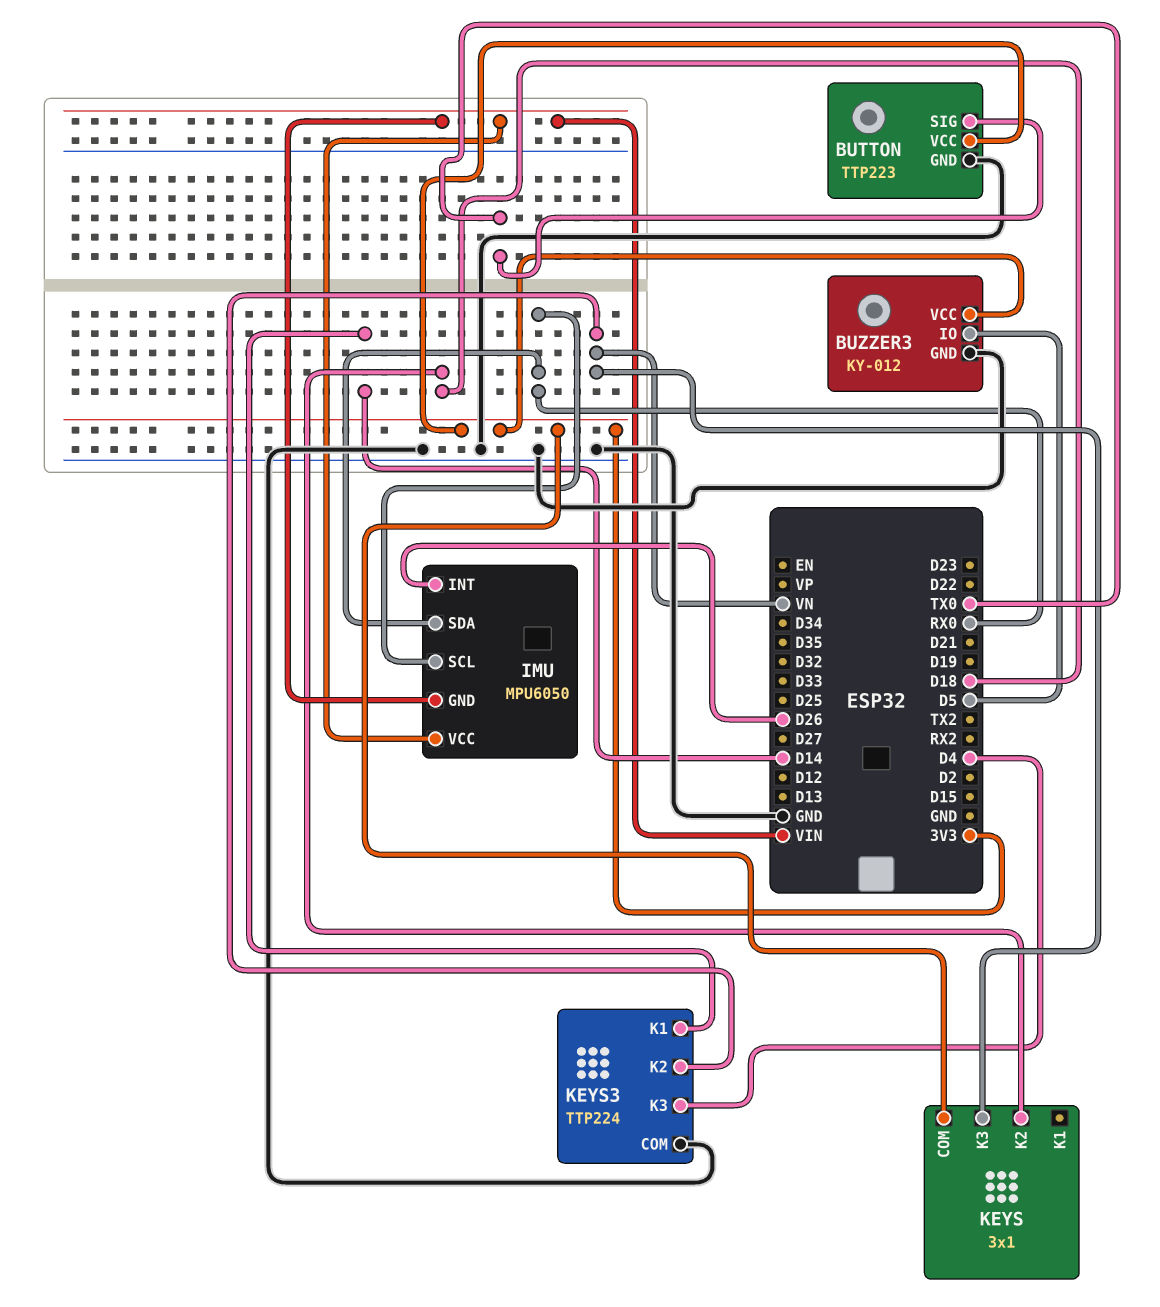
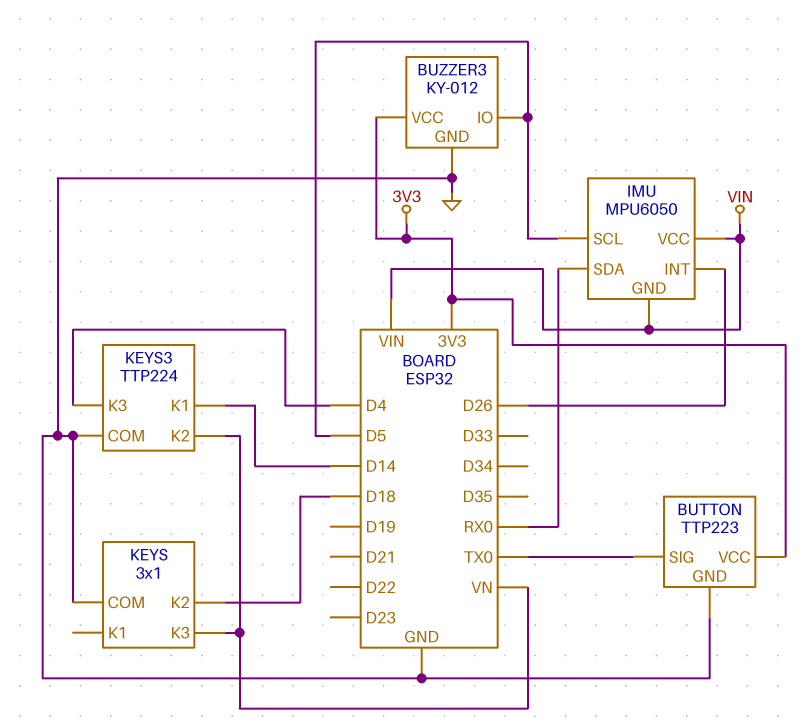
IMU pin SCL: RX0 -> D5
KEYS pin COM: 3V3 -> GND

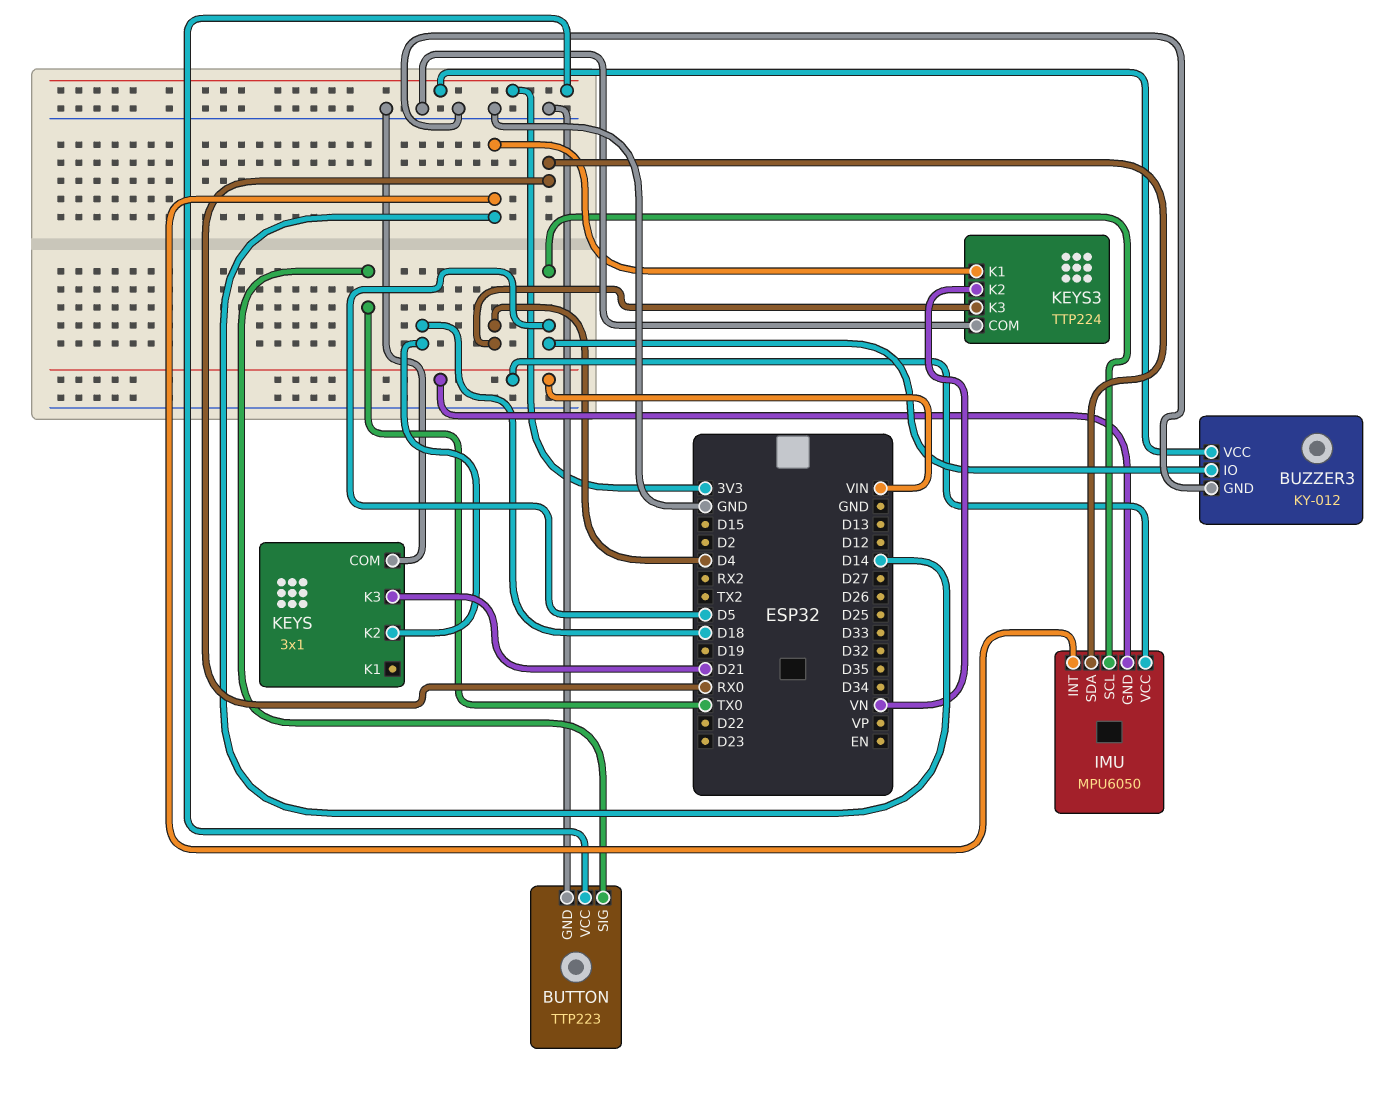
IMU pin INT: D26 -> D14
KEYS pin K3: VN -> D21

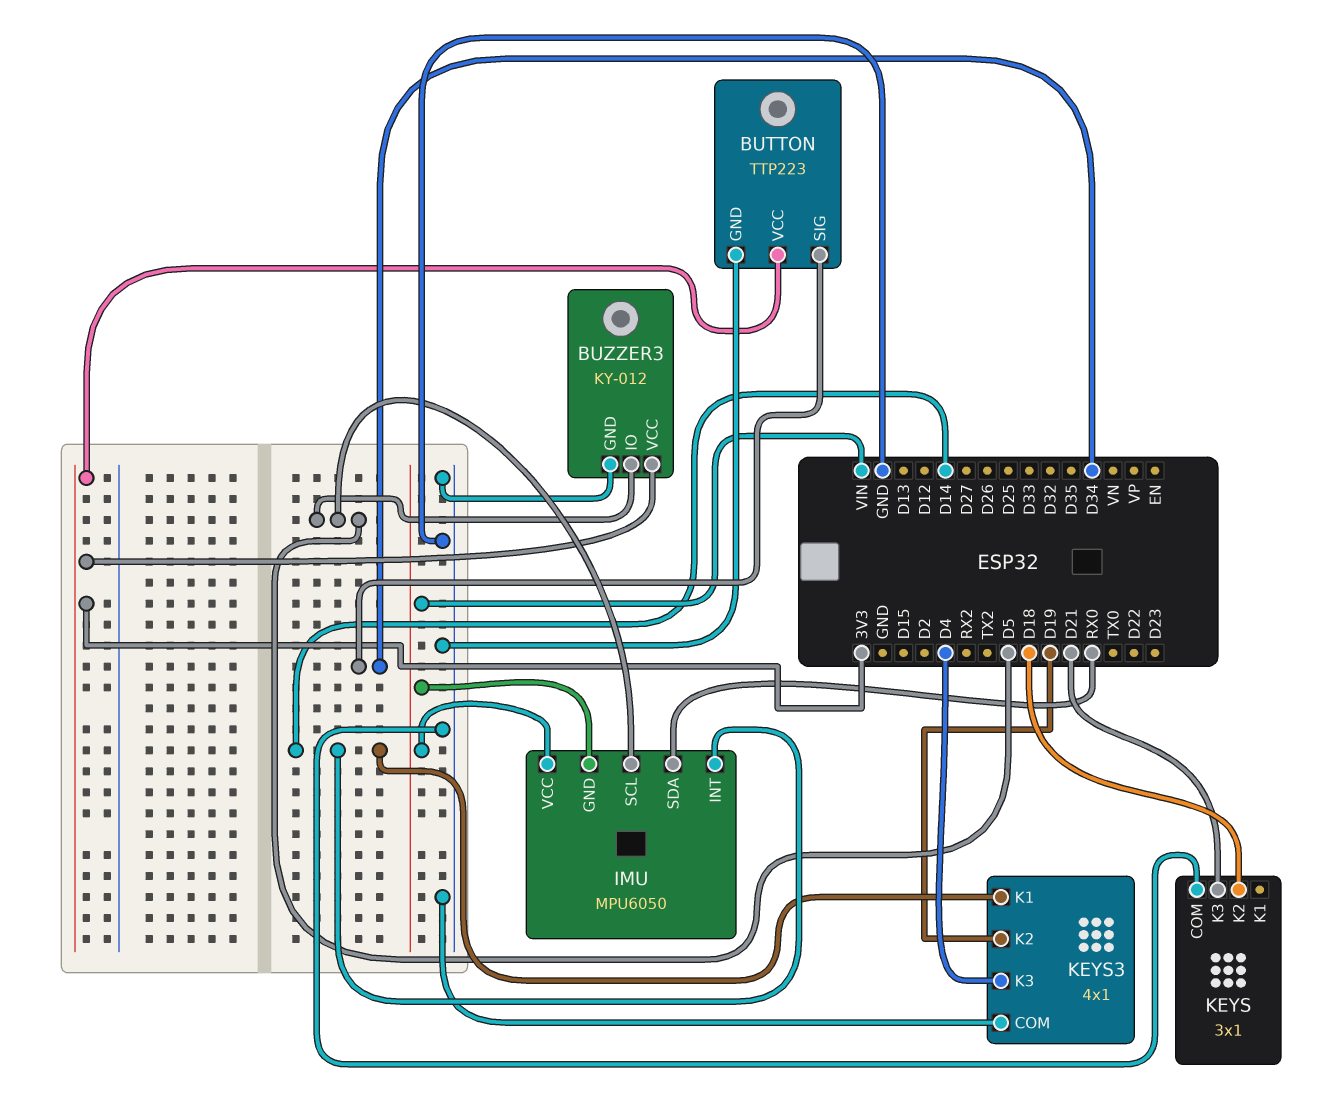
BUTTON pin SIG: TX0 -> D34
KEYS3: TTP224 -> 4x1
KEYS3 pin K2: VN -> D19

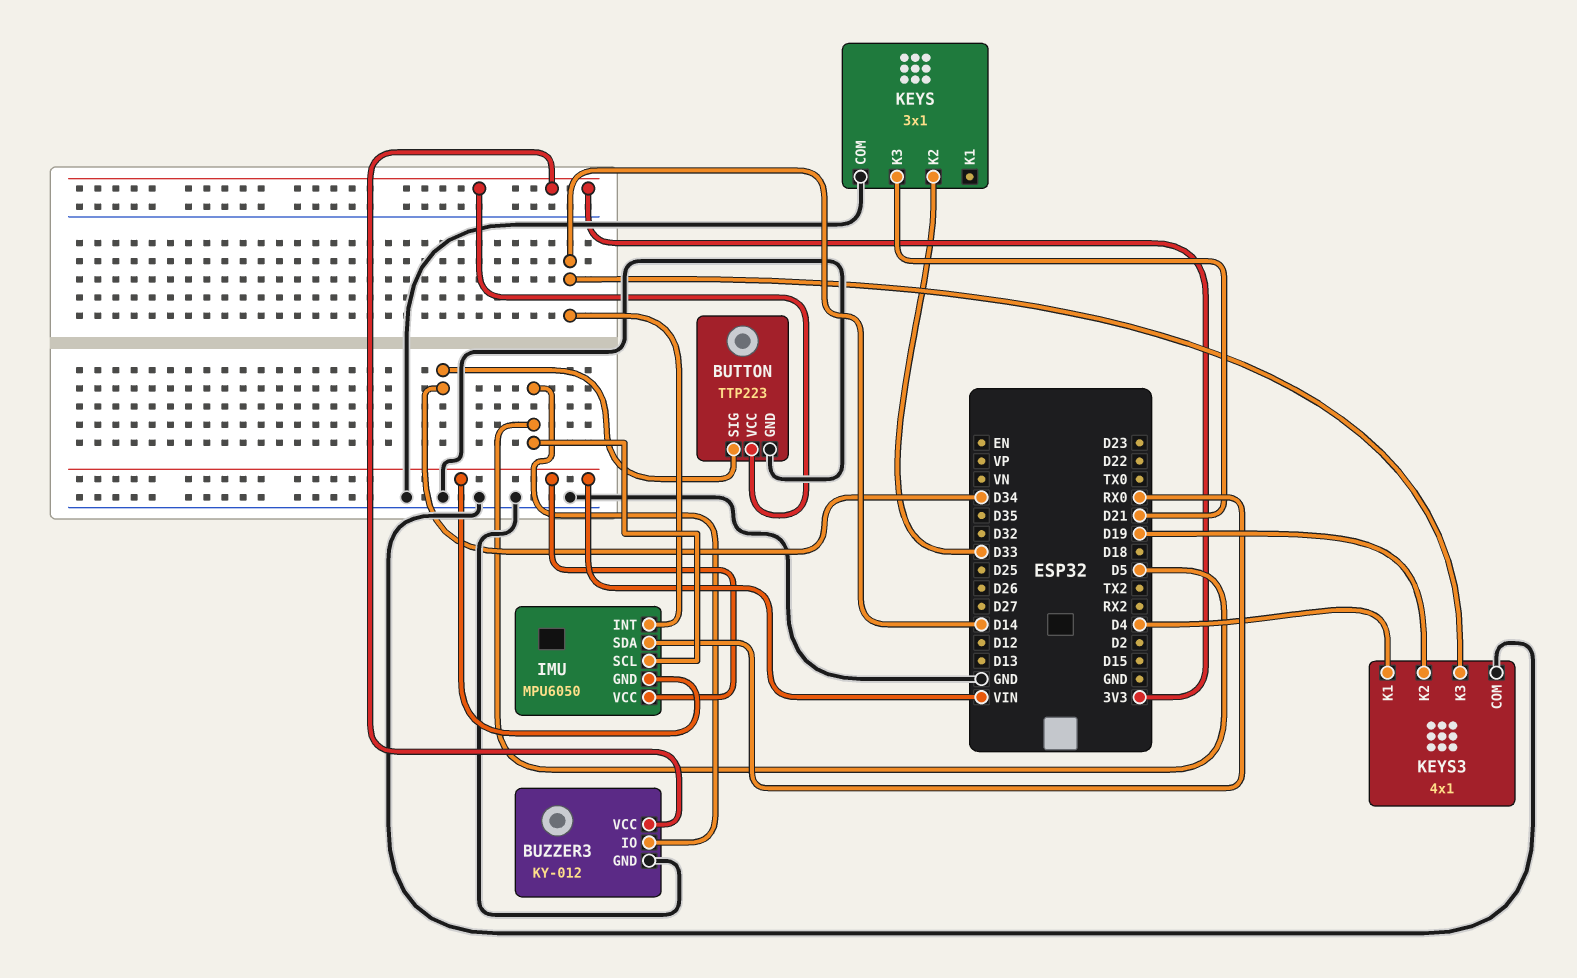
KEYS pin K2: D18 -> D33
KEYS3 pin K1: D14 -> D4
KEYS3 pin K3: D4 -> D14

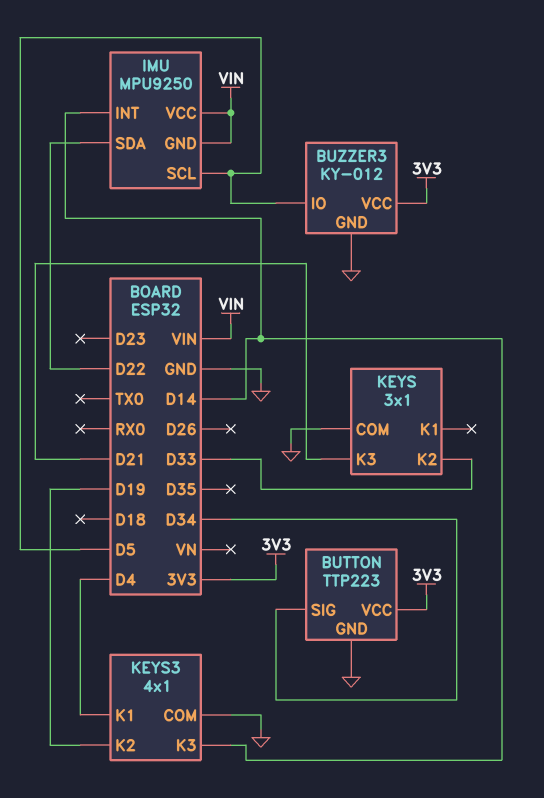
IMU: MPU6050 -> MPU9250
IMU pin SDA: RX0 -> D22

